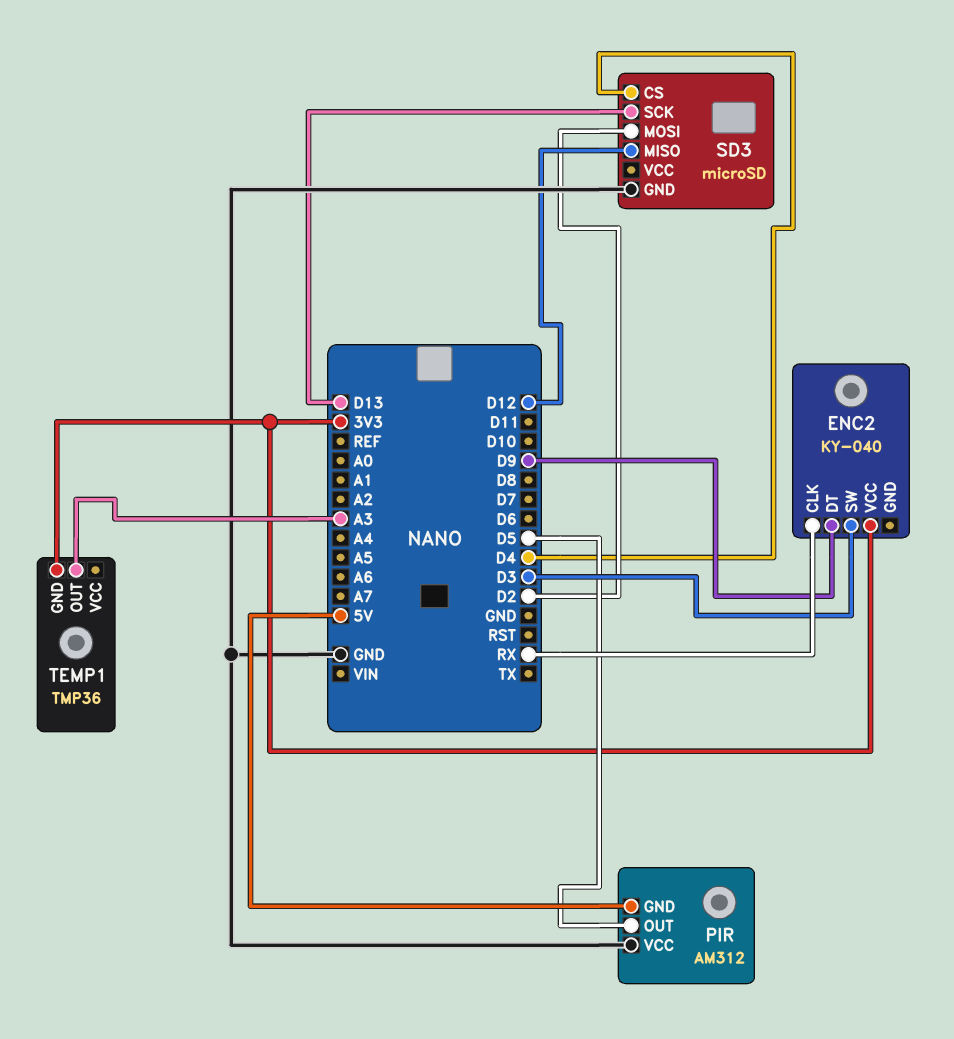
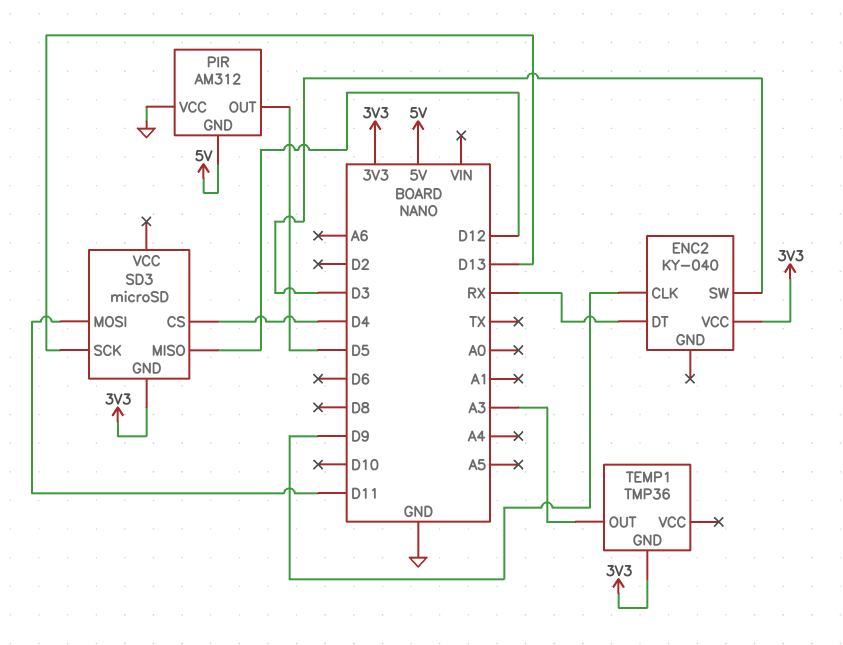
ENC2 pin CLK: RX -> D9
ENC2 pin DT: D9 -> RX
SD3 pin GND: GND -> 3V3
SD3 pin MOSI: D2 -> D11

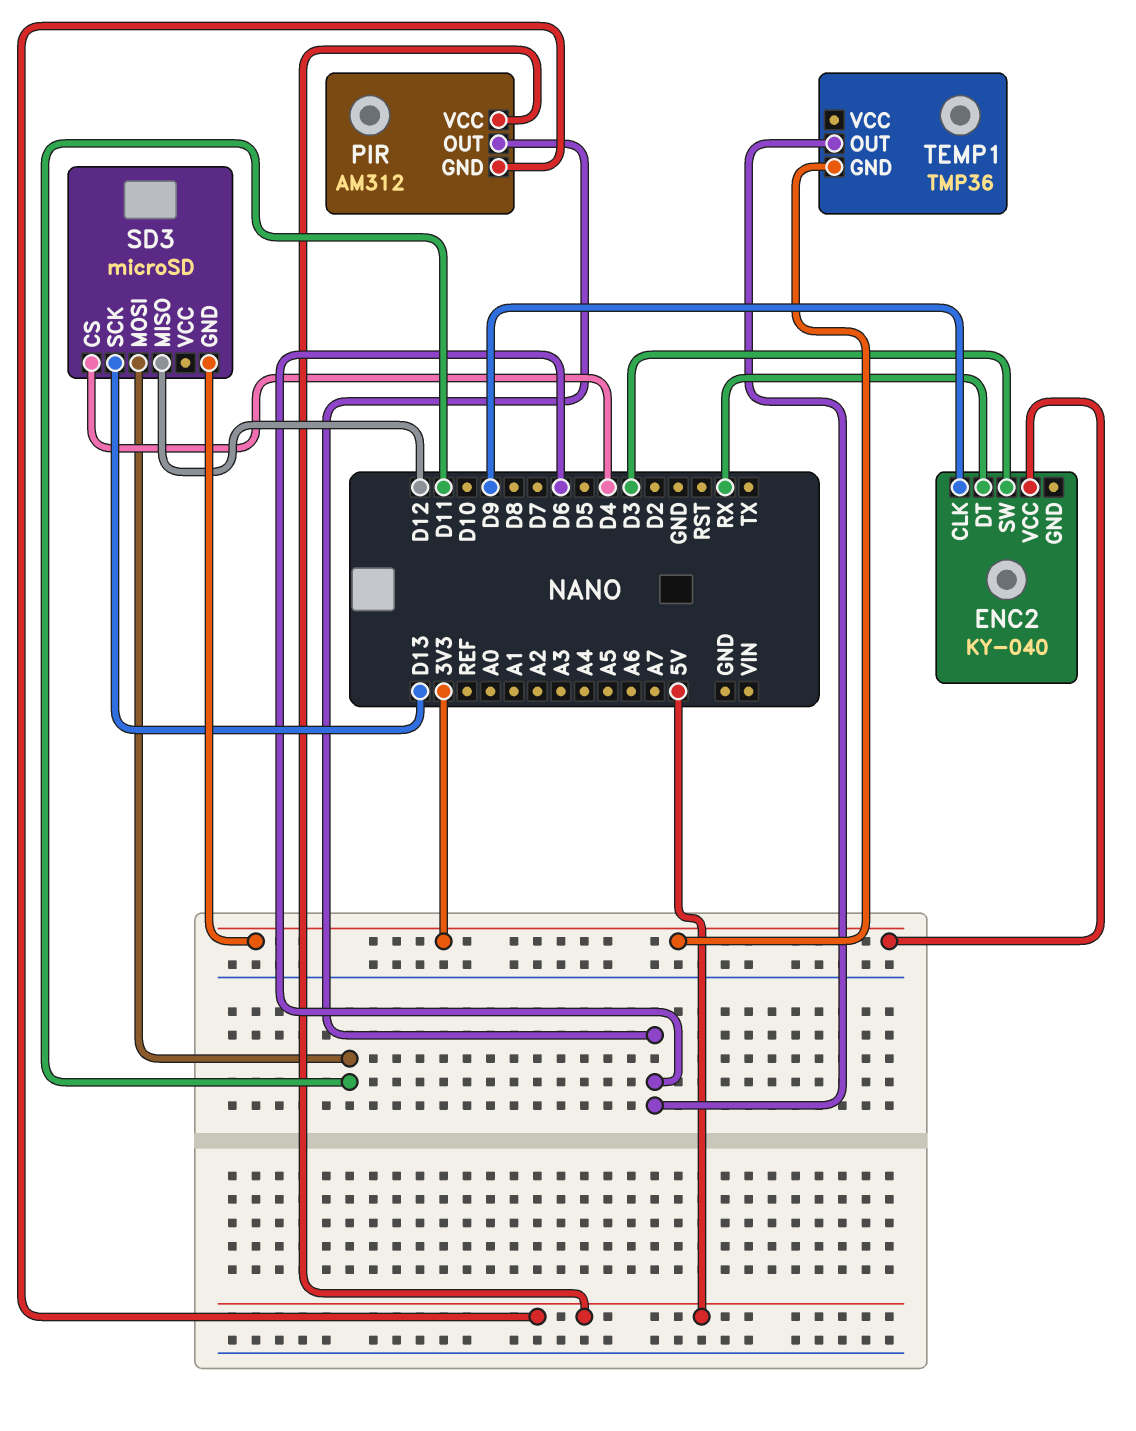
PIR pin OUT: D5 -> D6
PIR pin VCC: GND -> 5V
TEMP1 pin OUT: A3 -> D6

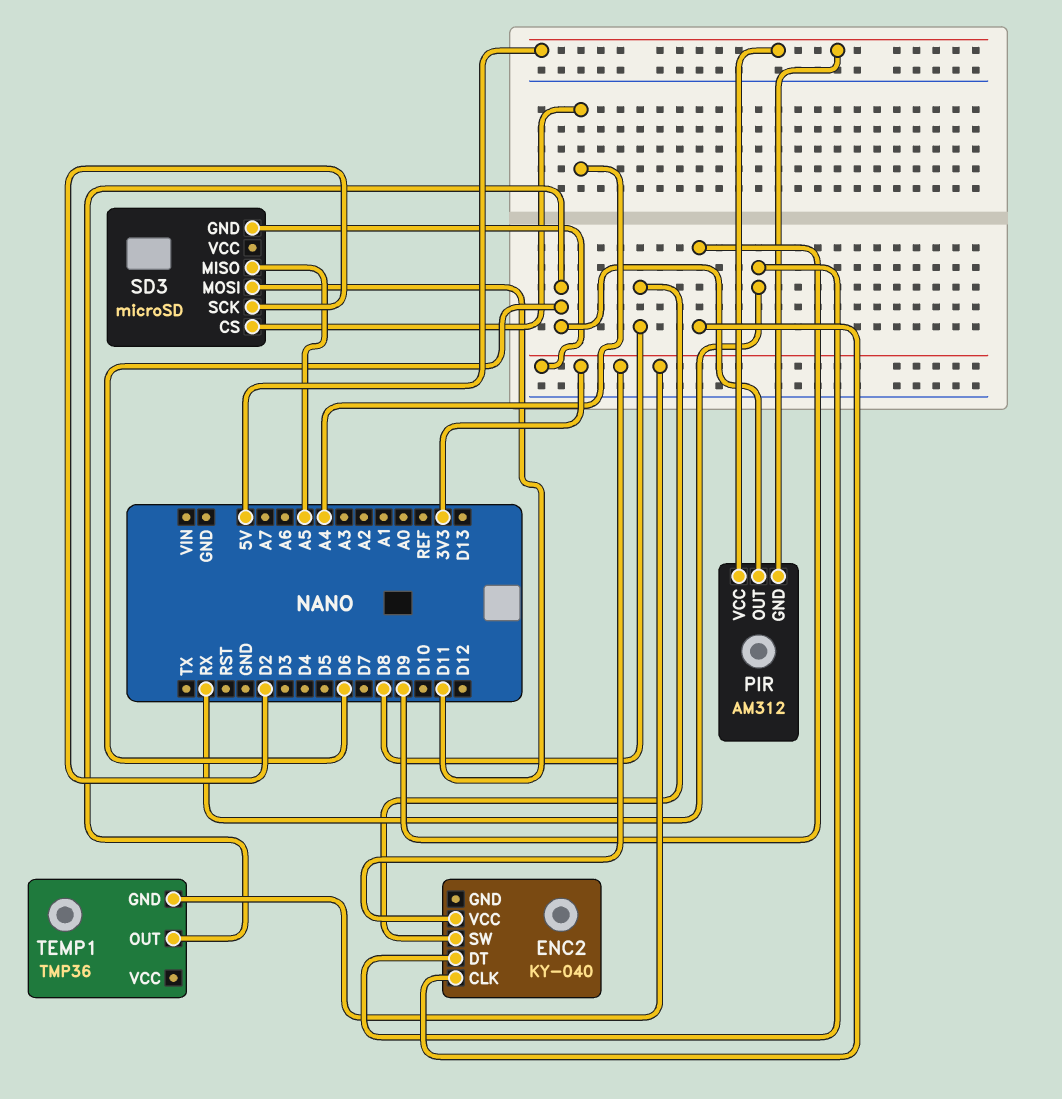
ENC2 pin SW: D3 -> D8
SD3 pin CS: D4 -> A4
SD3 pin MISO: D12 -> A5
SD3 pin SCK: D13 -> D2

